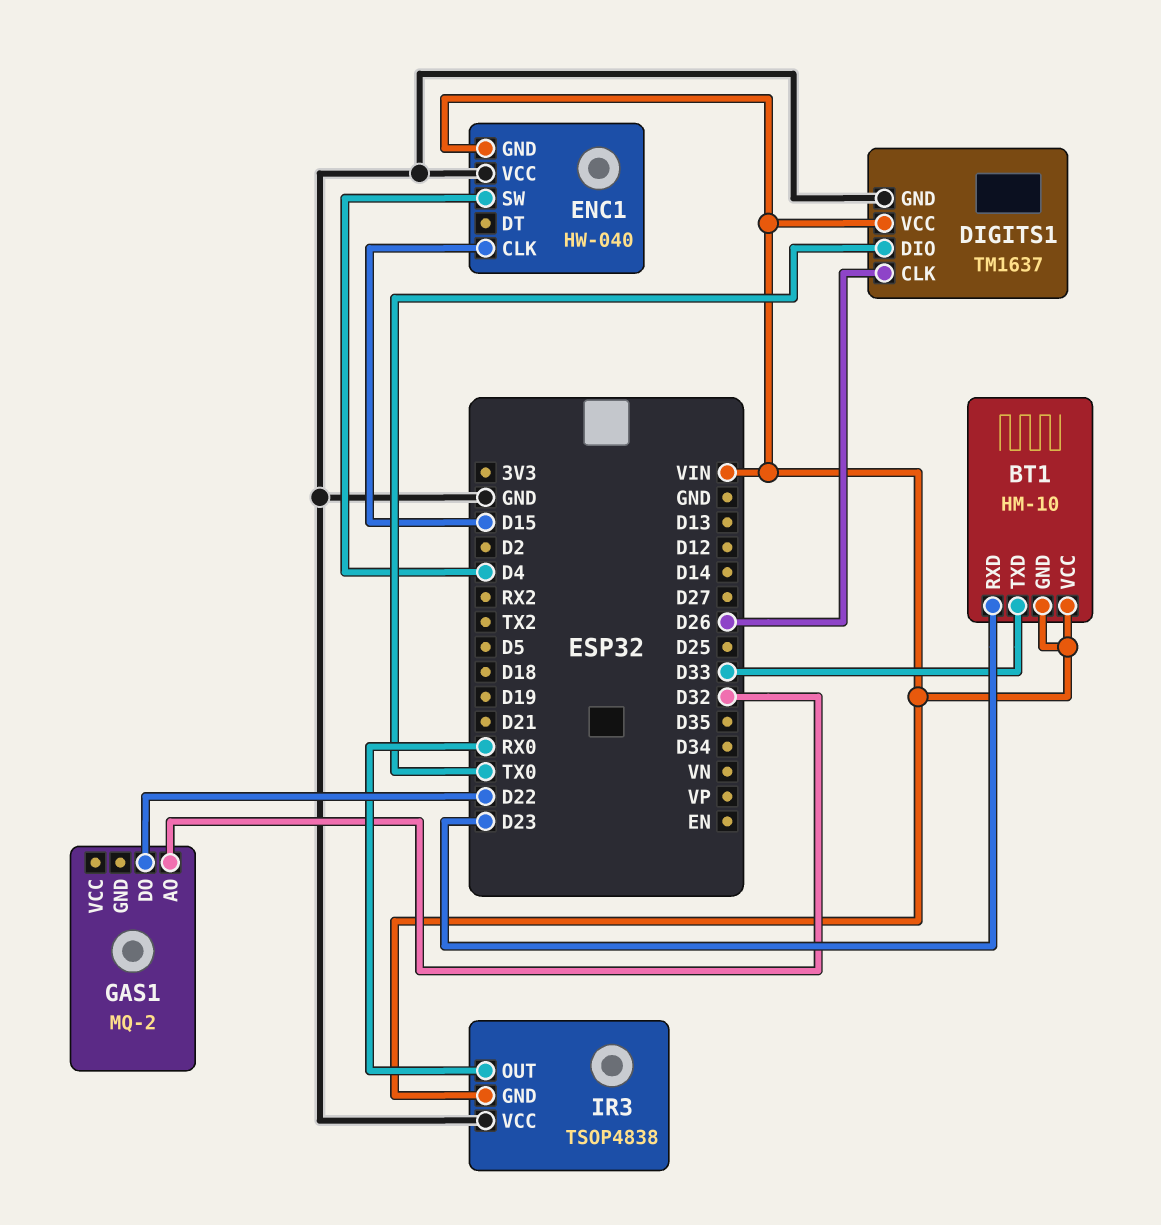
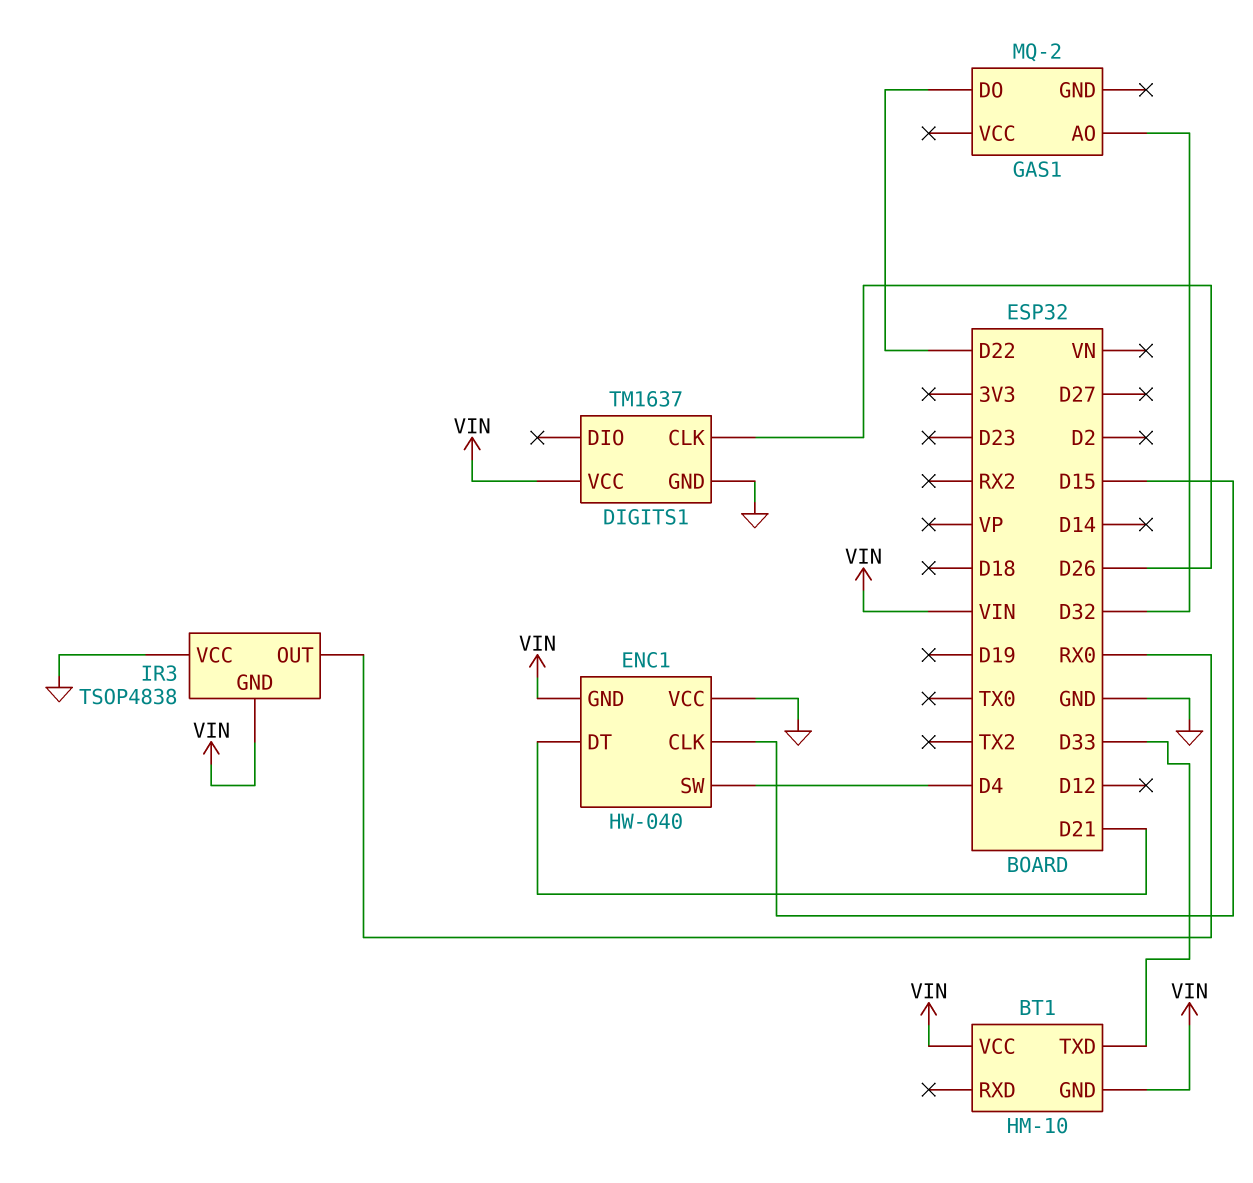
BT1 pin RXD: D23 -> none
DIGITS1 pin DIO: TX0 -> none
ENC1 pin DT: none -> D21

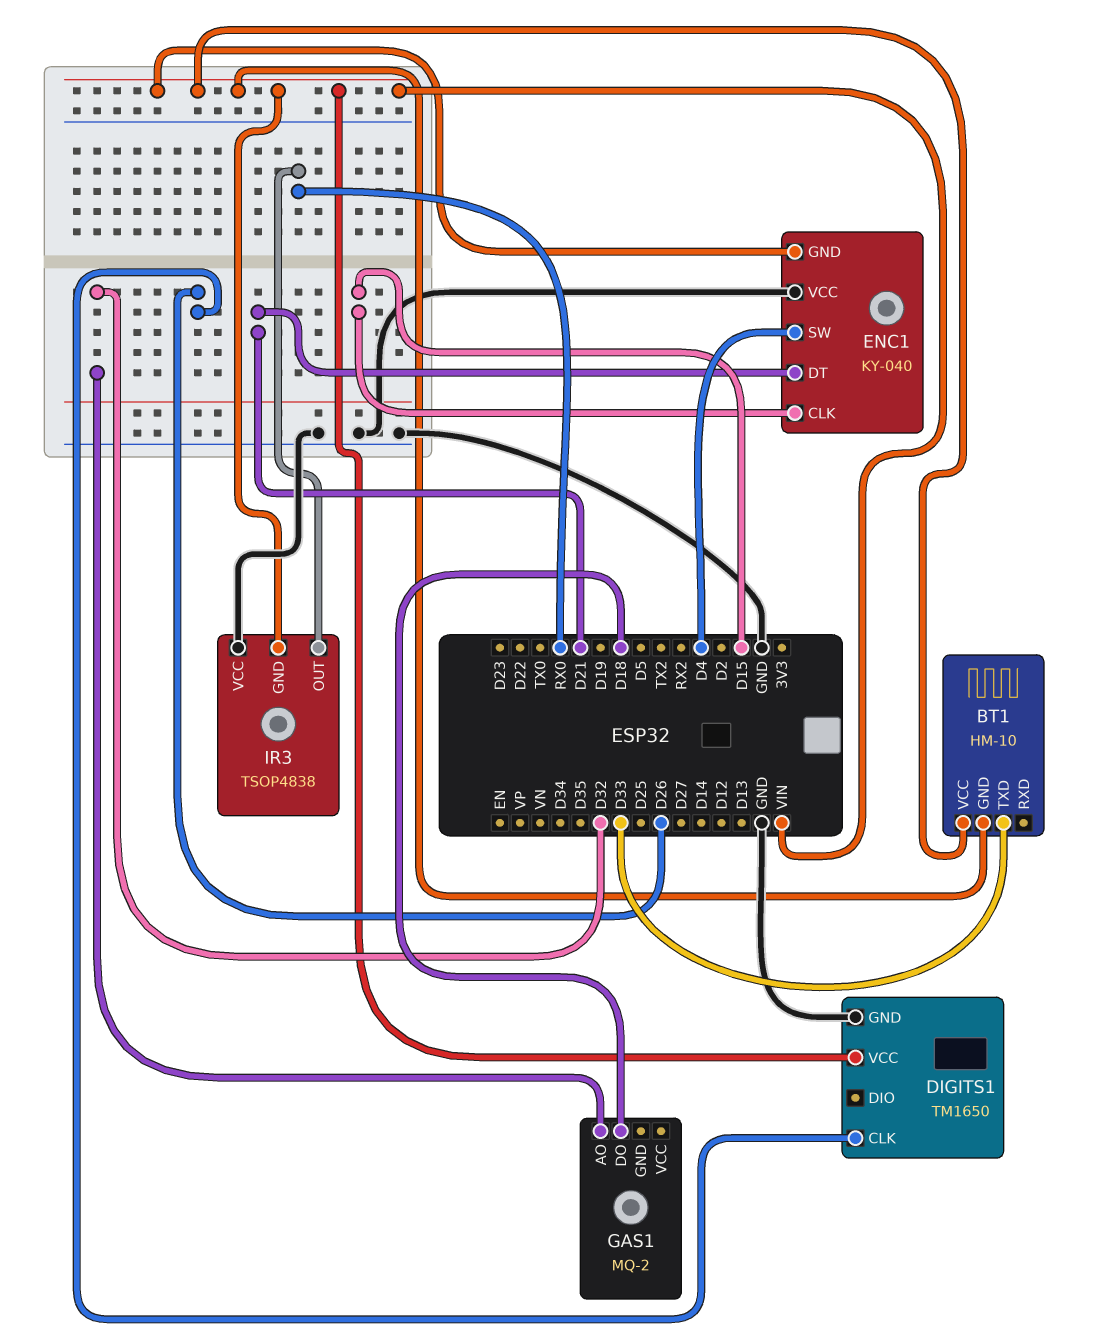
DIGITS1: TM1637 -> TM1650
ENC1: HW-040 -> KY-040
GAS1 pin DO: D22 -> D18

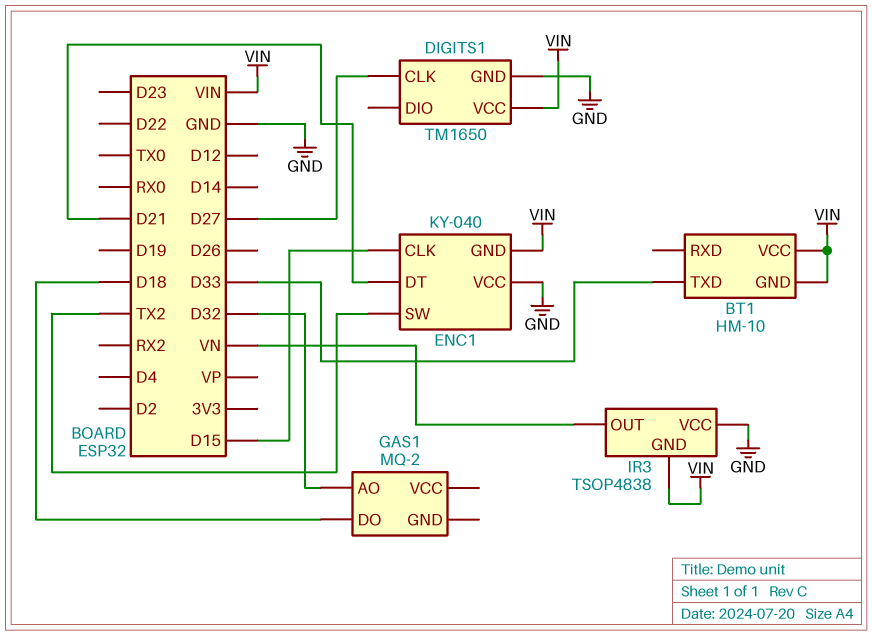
DIGITS1 pin CLK: D26 -> D27
ENC1 pin SW: D4 -> TX2
IR3 pin OUT: RX0 -> VN

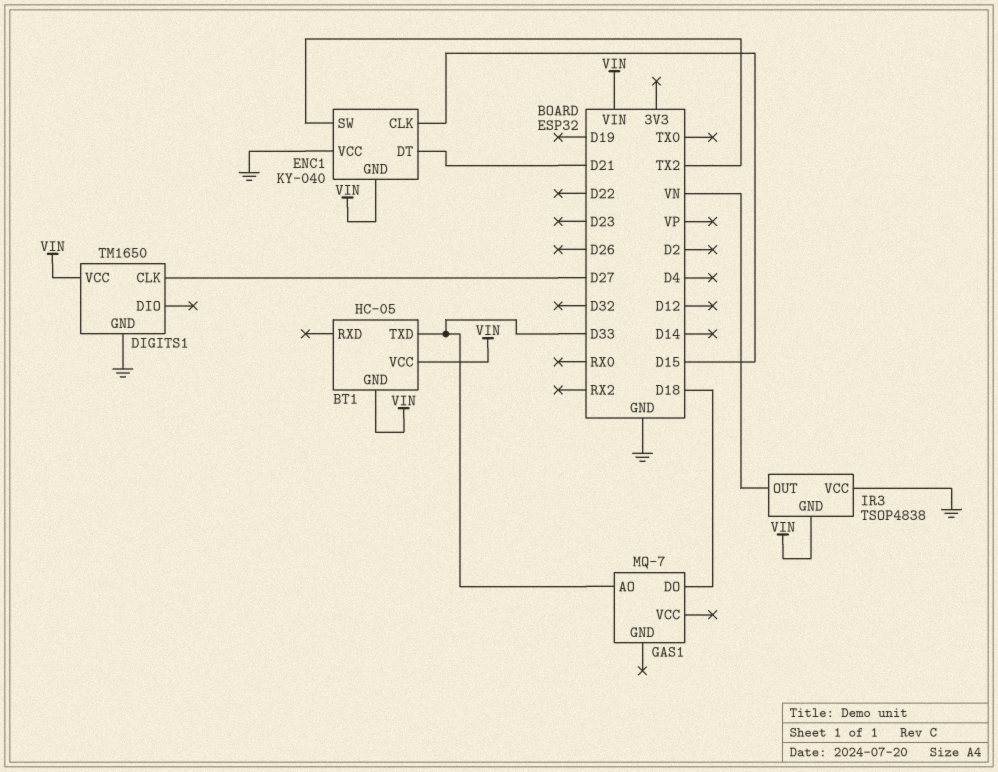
BT1: HM-10 -> HC-05
GAS1: MQ-2 -> MQ-7
GAS1 pin AO: D32 -> D33

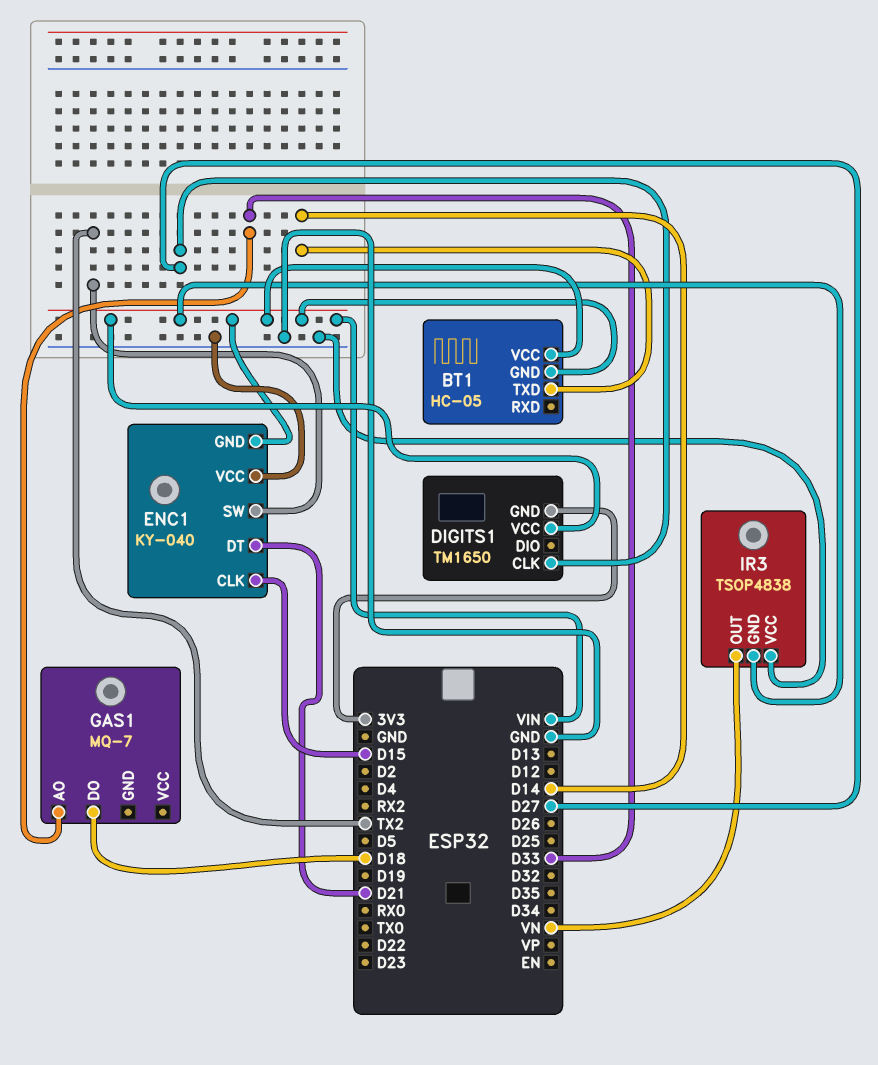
BT1 pin TXD: D33 -> D14
DIGITS1 pin GND: GND -> 3V3

